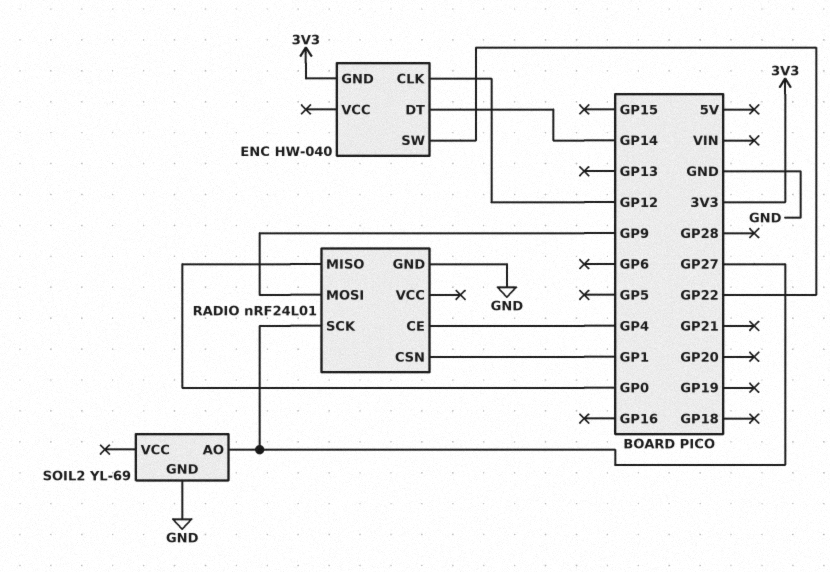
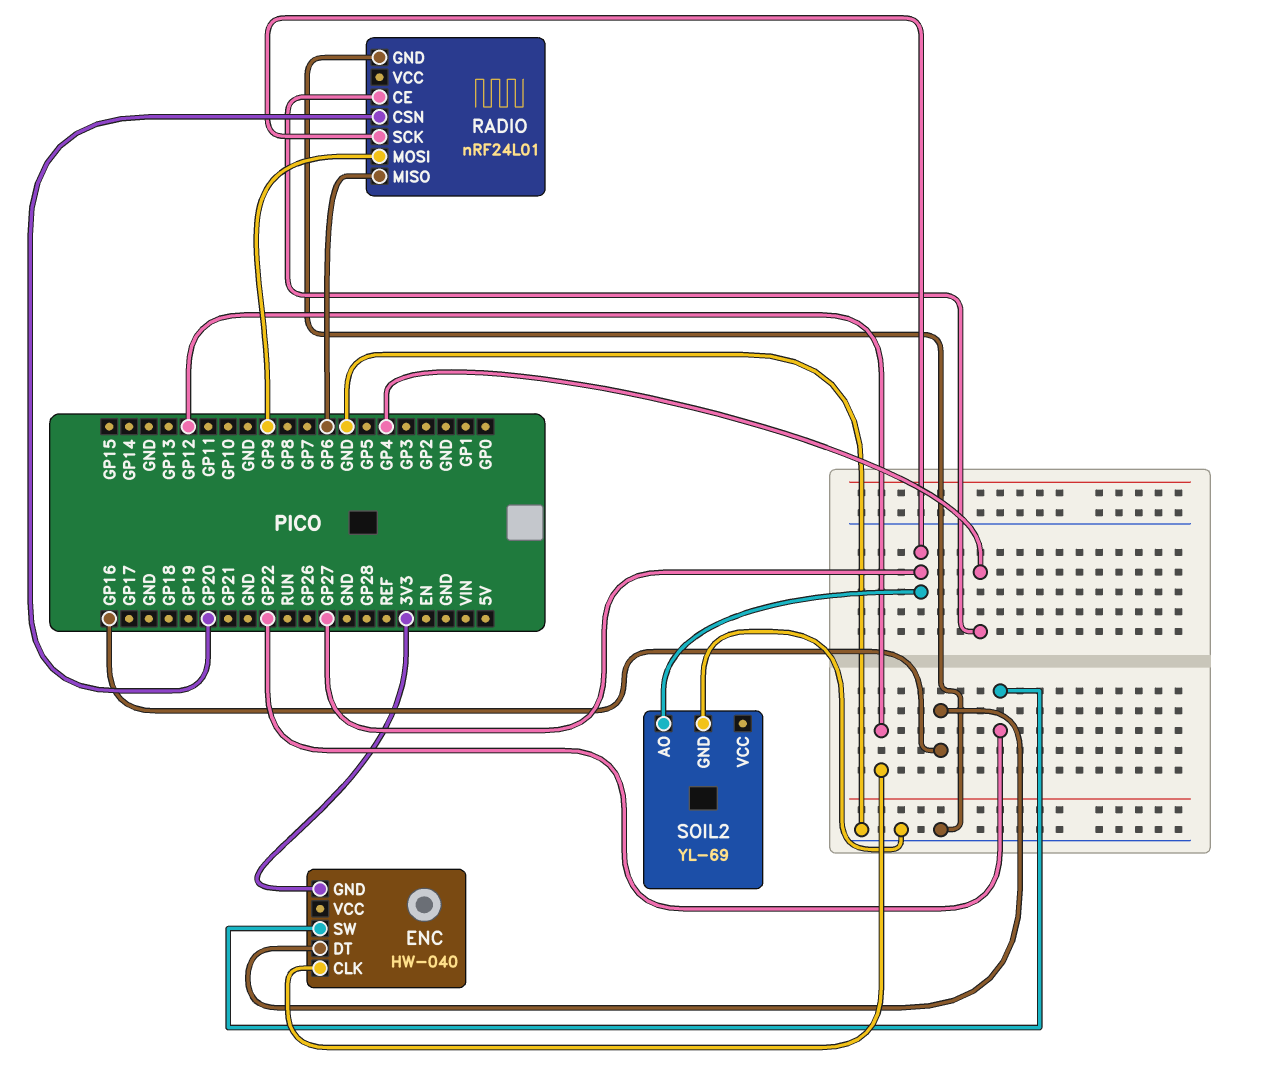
ENC pin DT: GP14 -> GP16
RADIO pin CSN: GP1 -> GP20
RADIO pin MISO: GP0 -> GP6

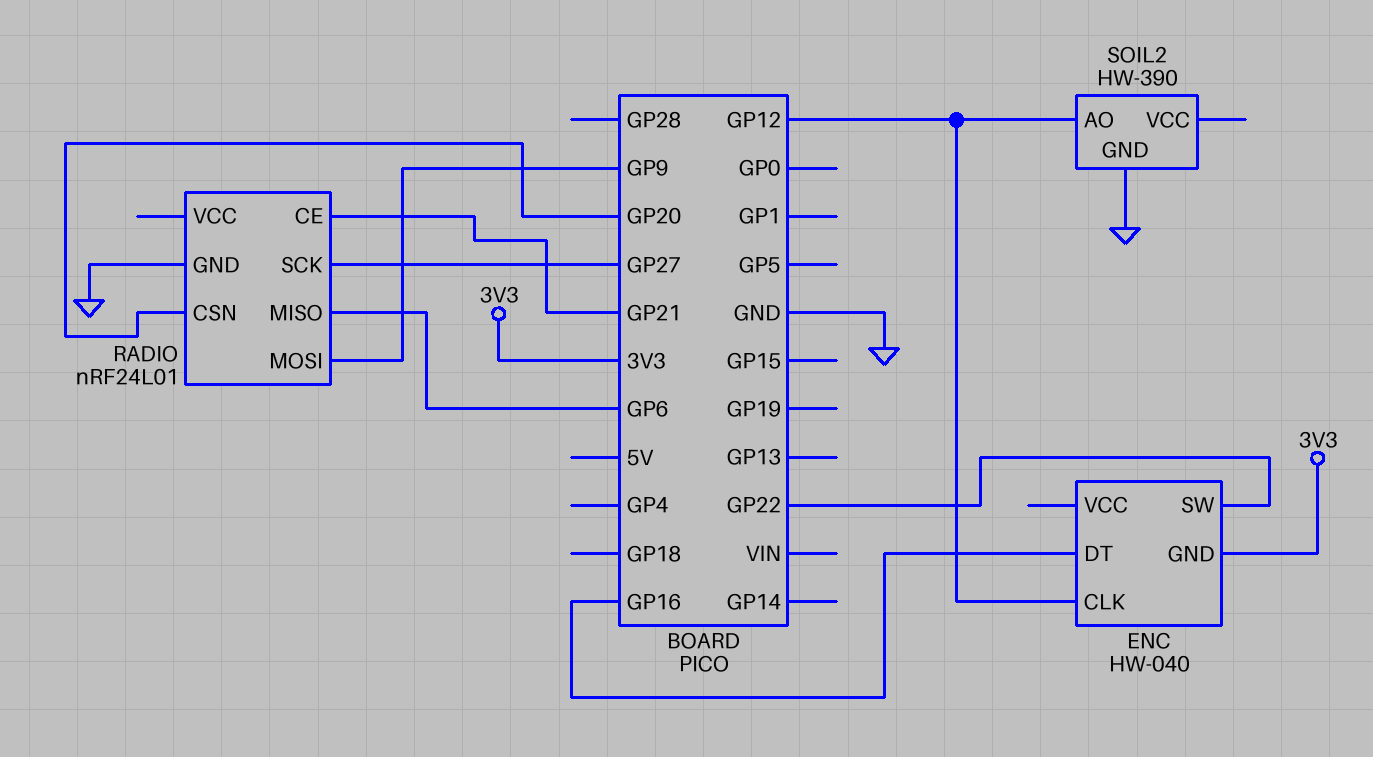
RADIO pin CE: GP4 -> GP21
SOIL2: YL-69 -> HW-390
SOIL2 pin AO: GP27 -> GP12

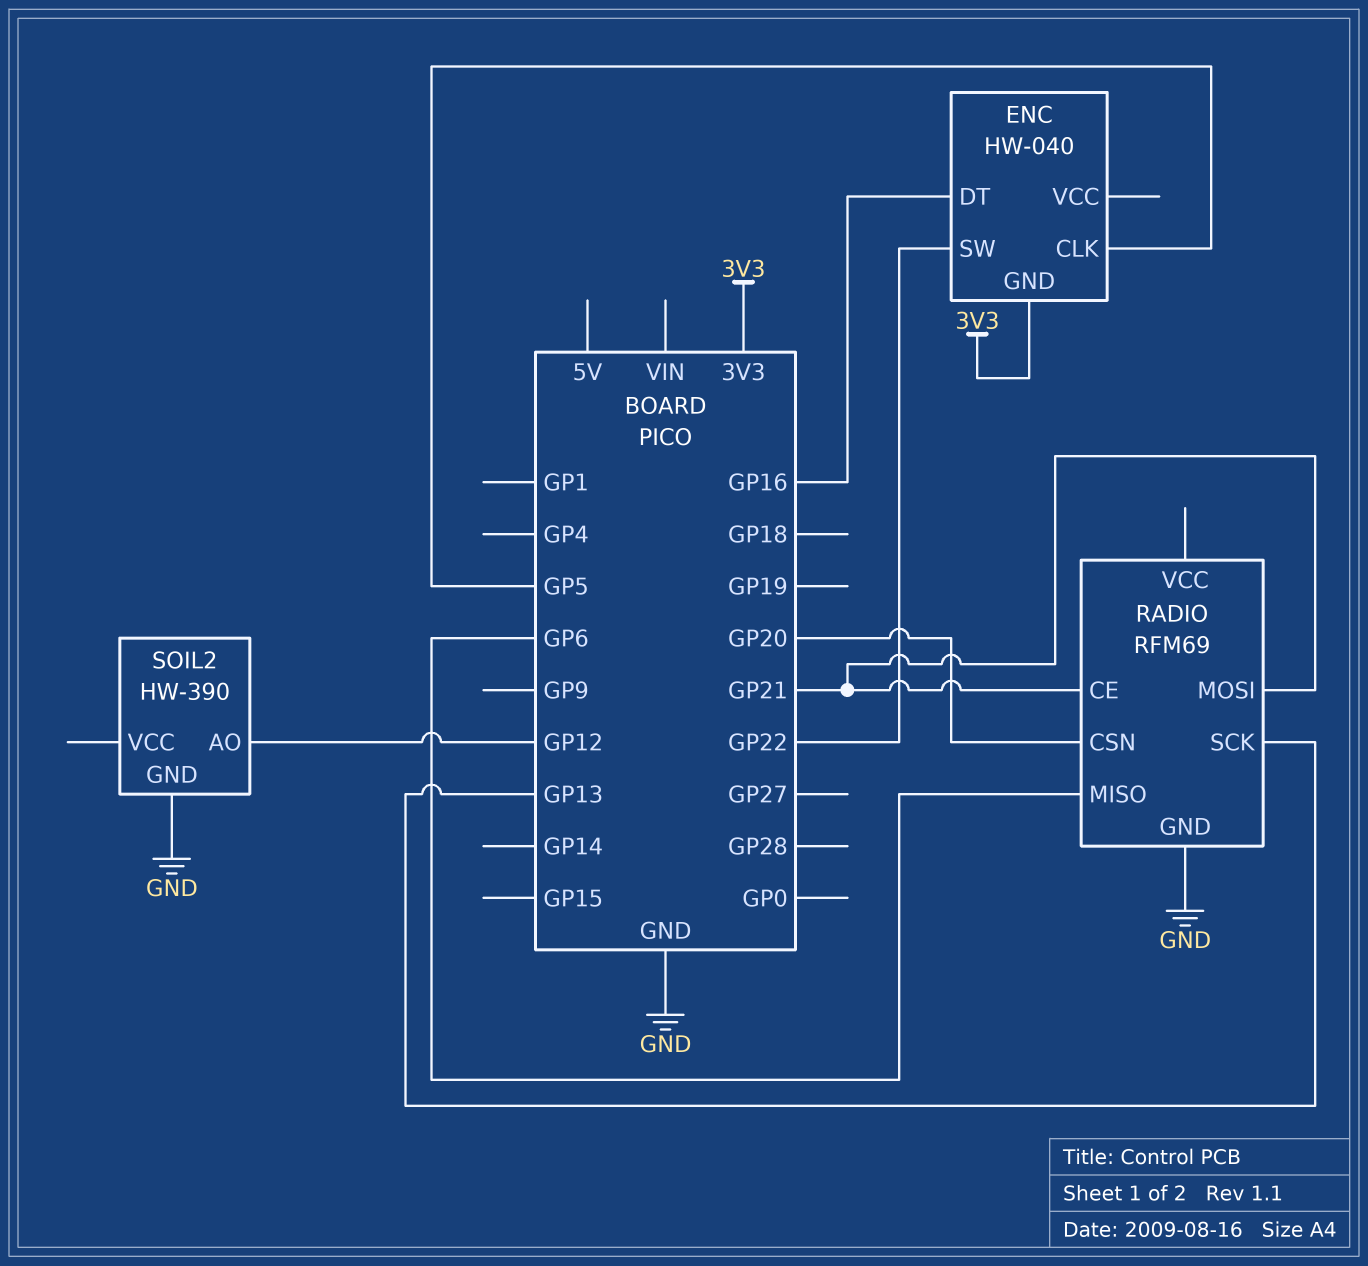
ENC pin CLK: GP12 -> GP5
RADIO: nRF24L01 -> RFM69
RADIO pin MOSI: GP9 -> GP21
RADIO pin SCK: GP27 -> GP13

